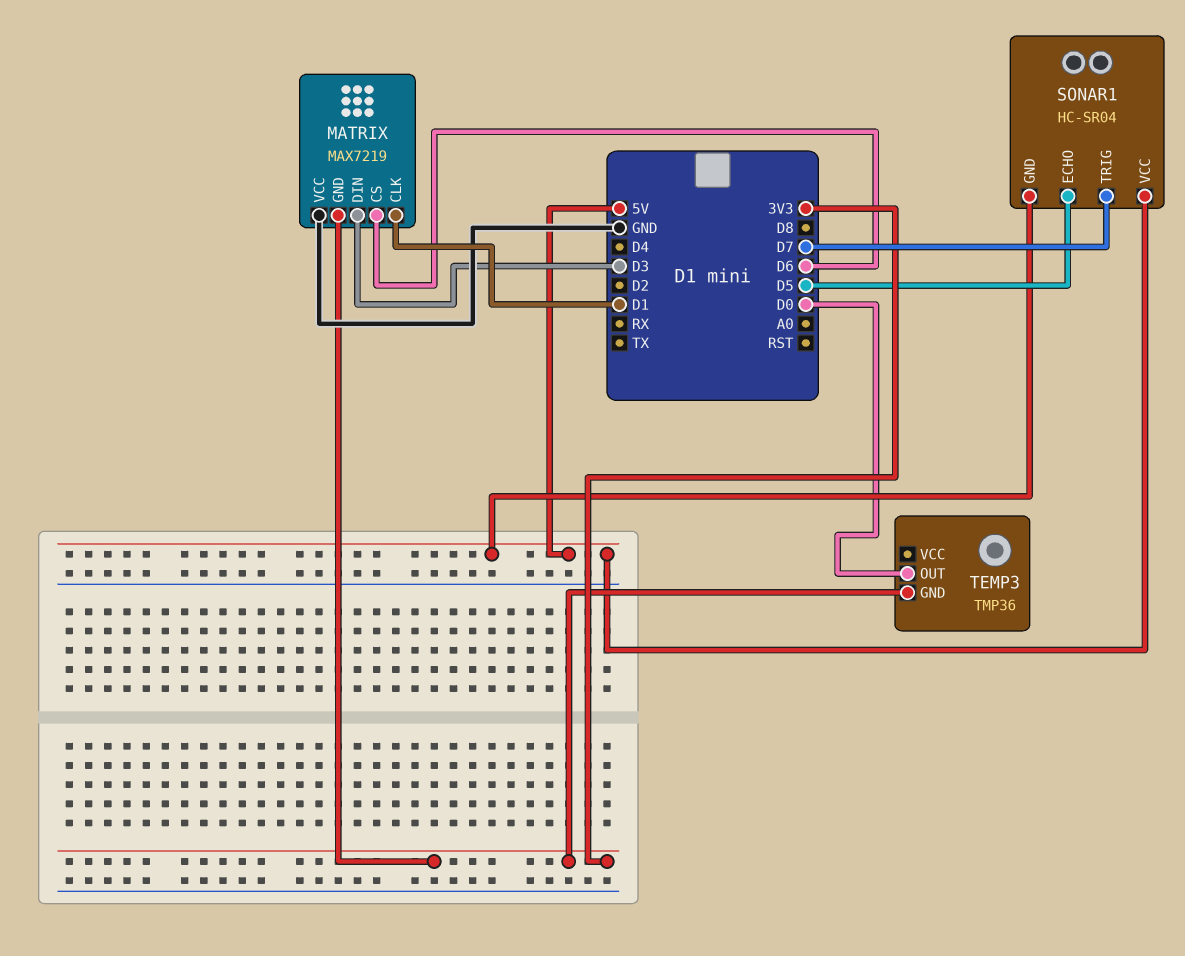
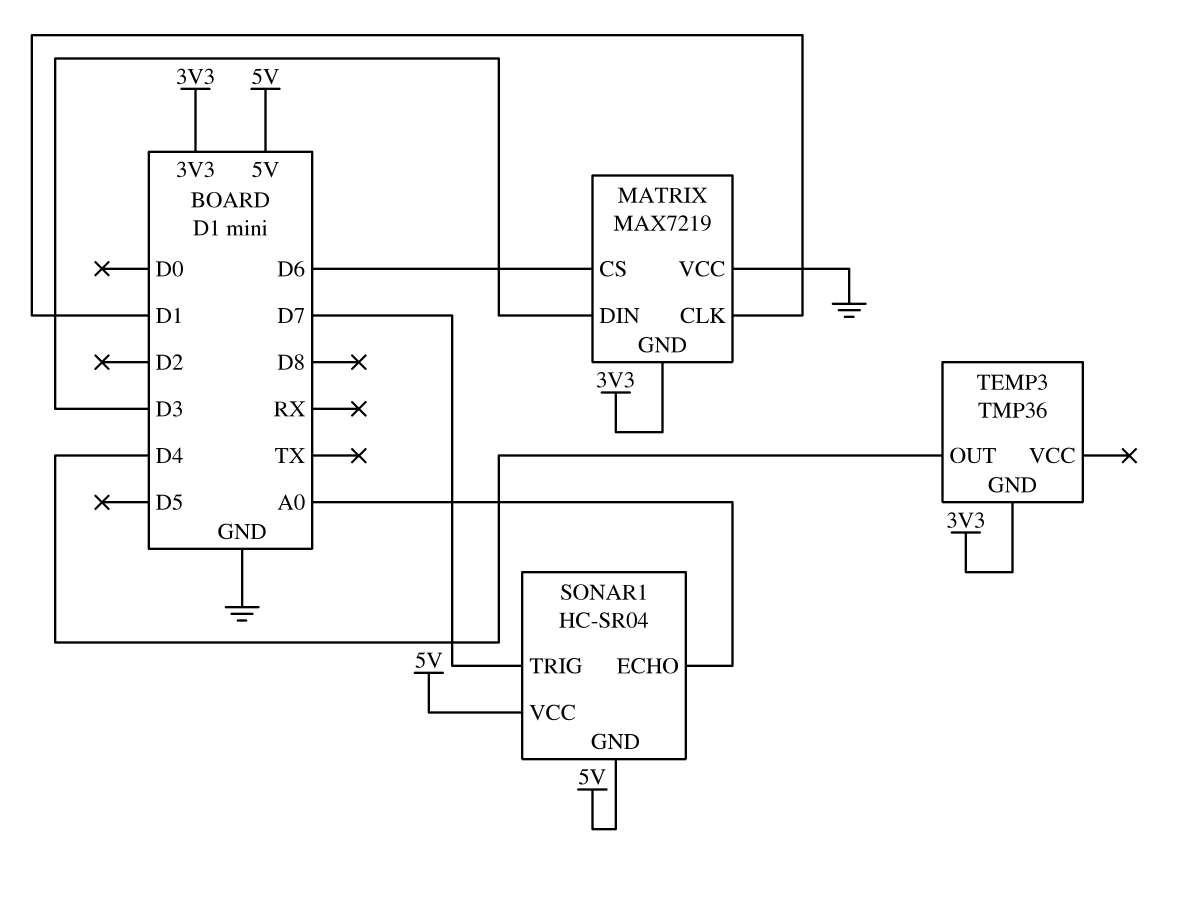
SONAR1 pin ECHO: D5 -> A0
TEMP3 pin OUT: D0 -> D4

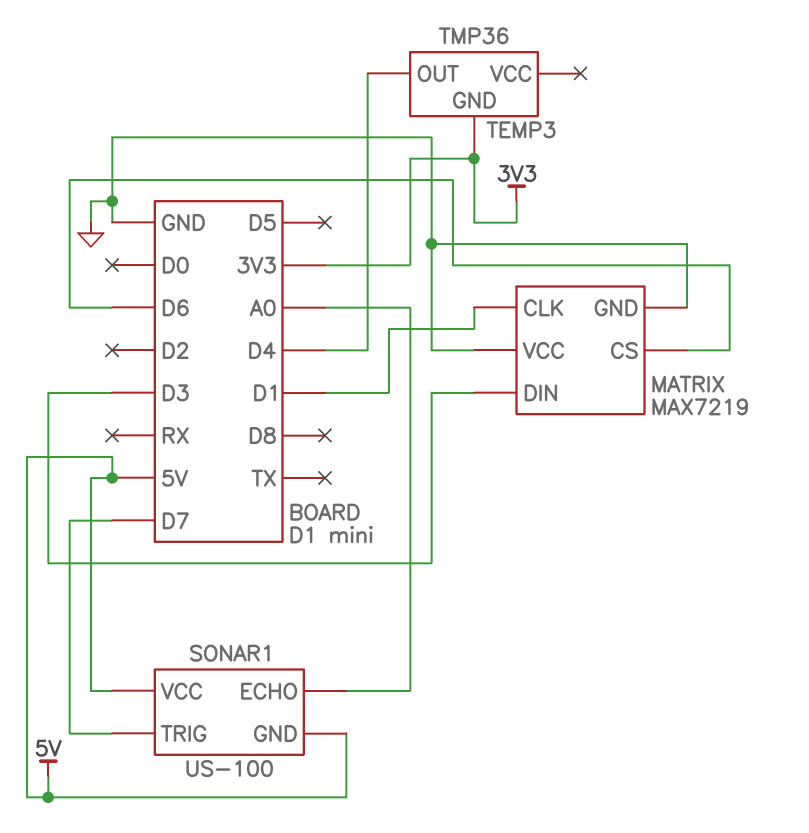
MATRIX pin GND: 3V3 -> GND
SONAR1: HC-SR04 -> US-100

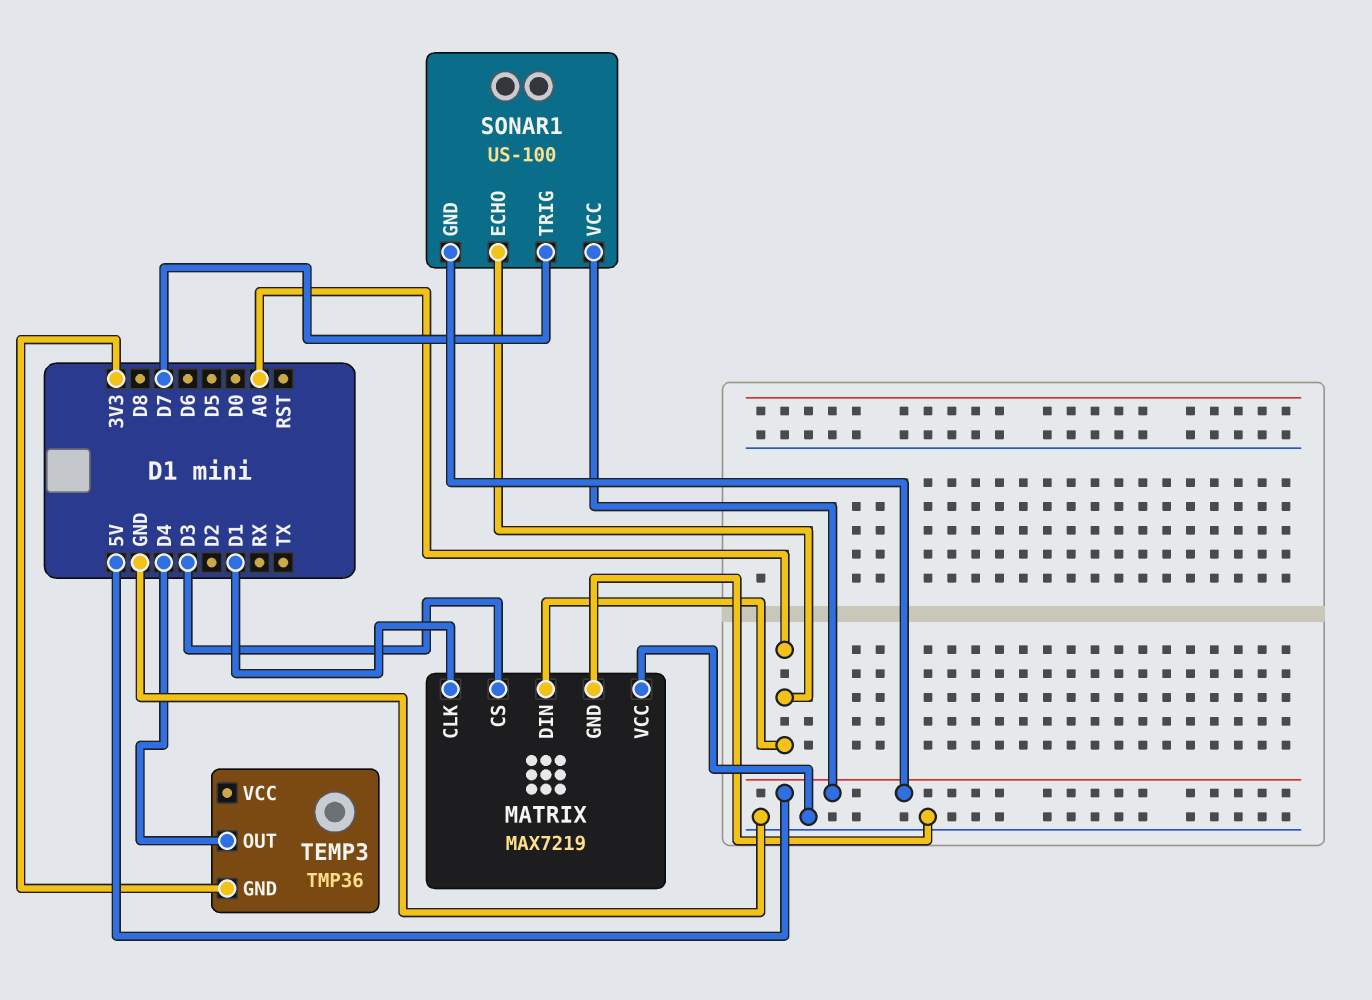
MATRIX pin CS: D6 -> D3
MATRIX pin DIN: D3 -> A0

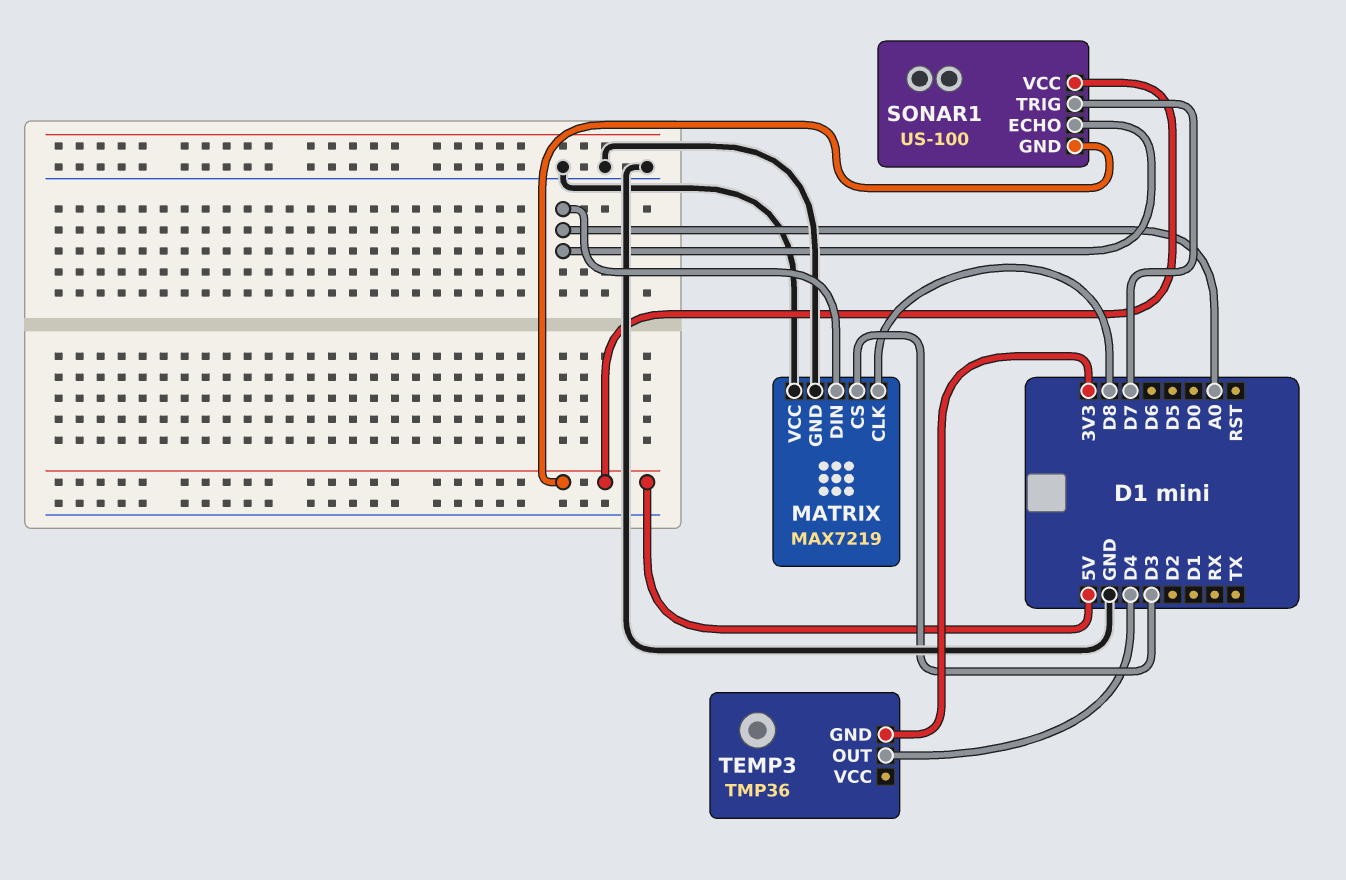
MATRIX pin CLK: D1 -> D8

